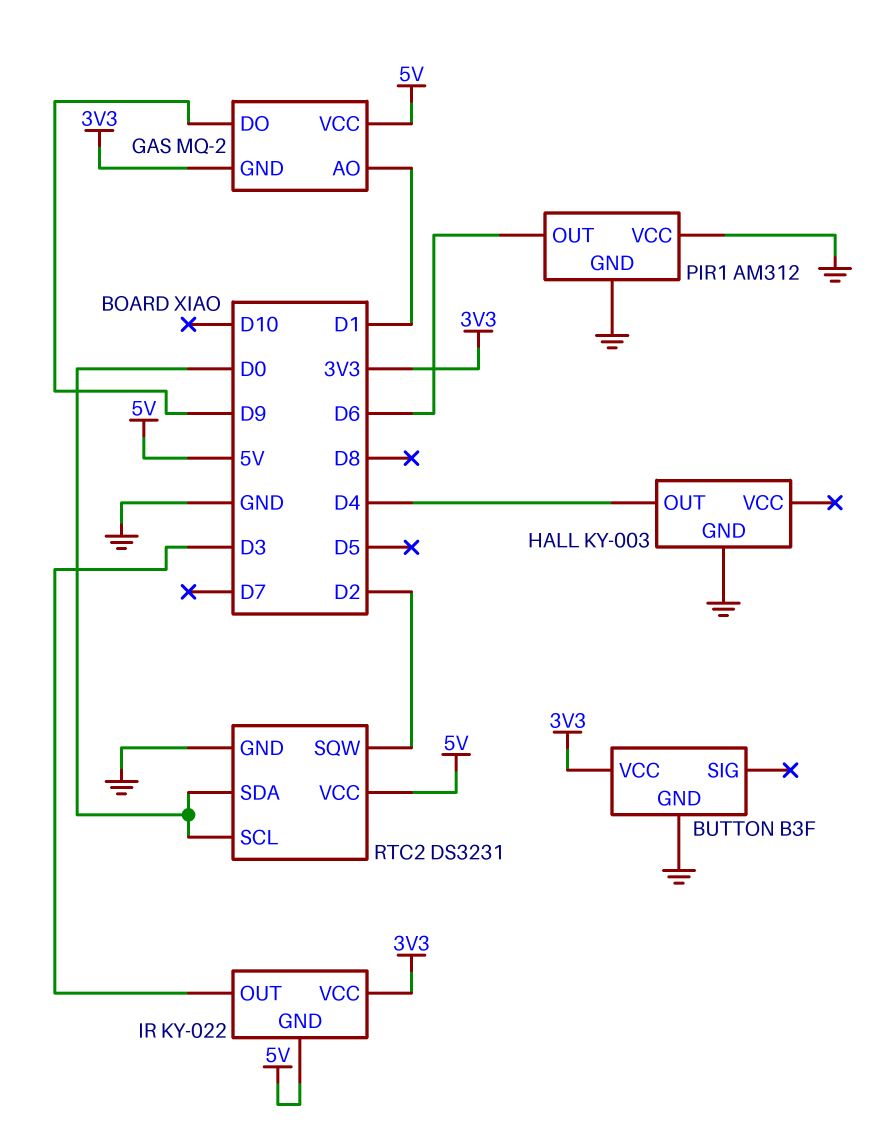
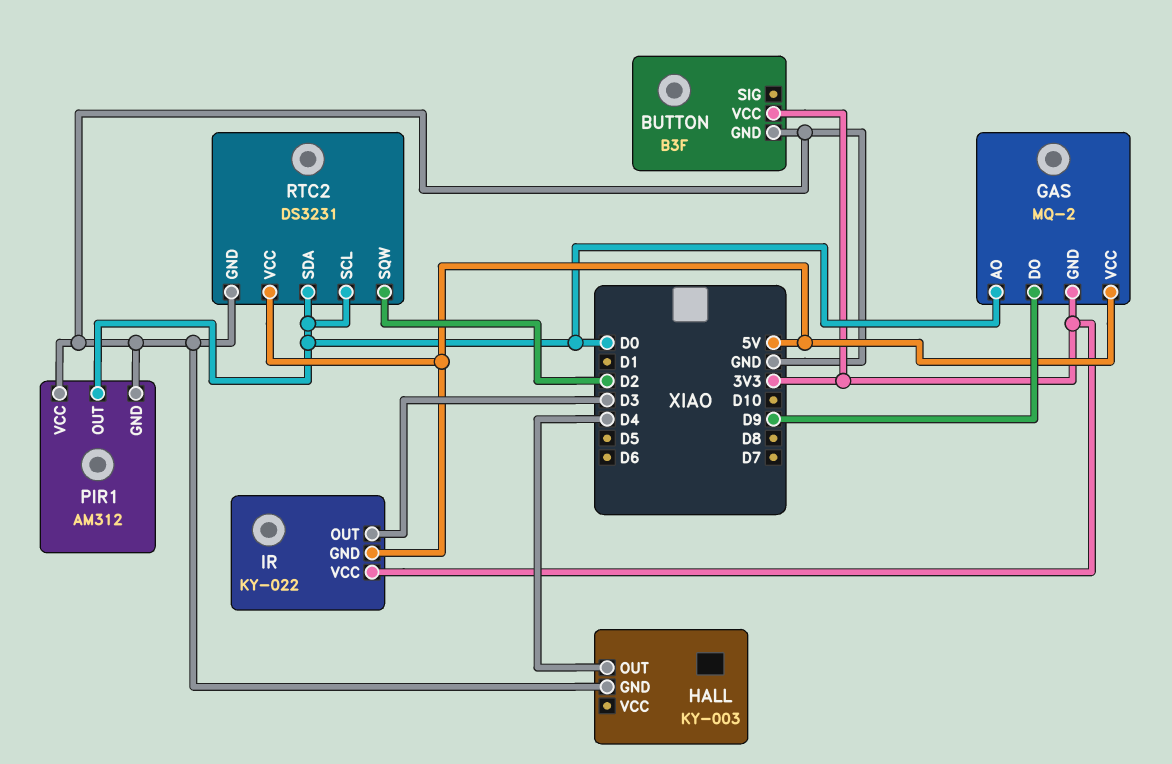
GAS pin AO: D1 -> D0
PIR1 pin OUT: D6 -> D0

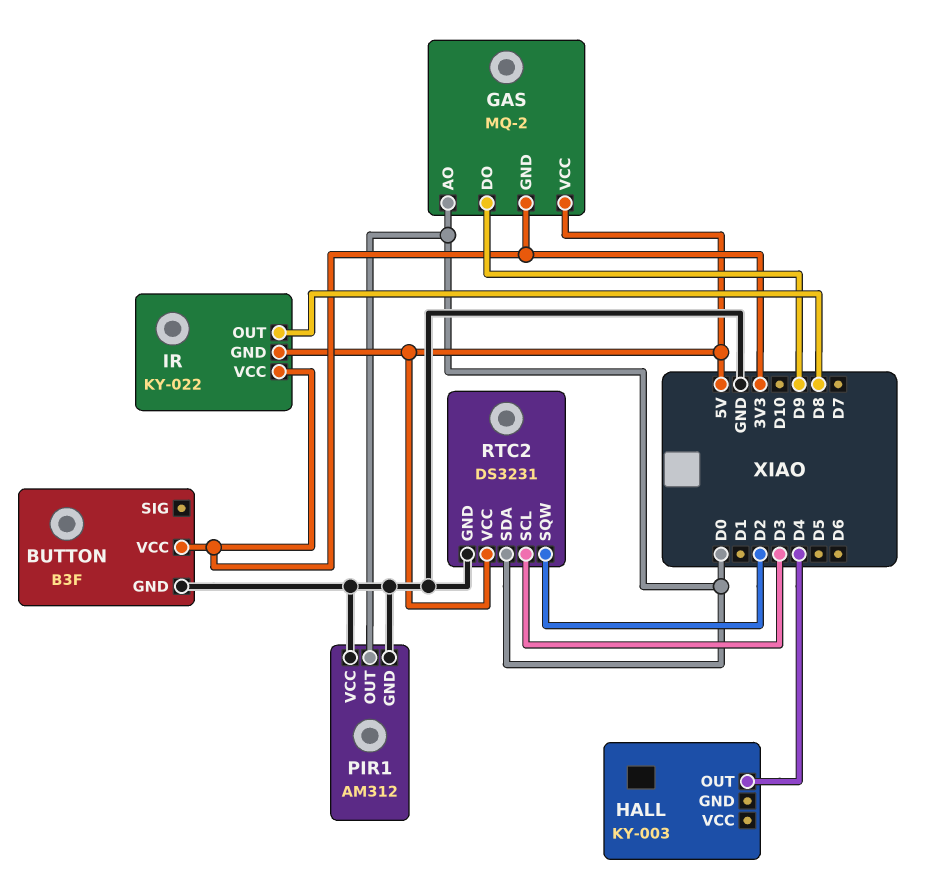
HALL pin GND: GND -> none
IR pin OUT: D3 -> D8
RTC2 pin SCL: D0 -> D3

